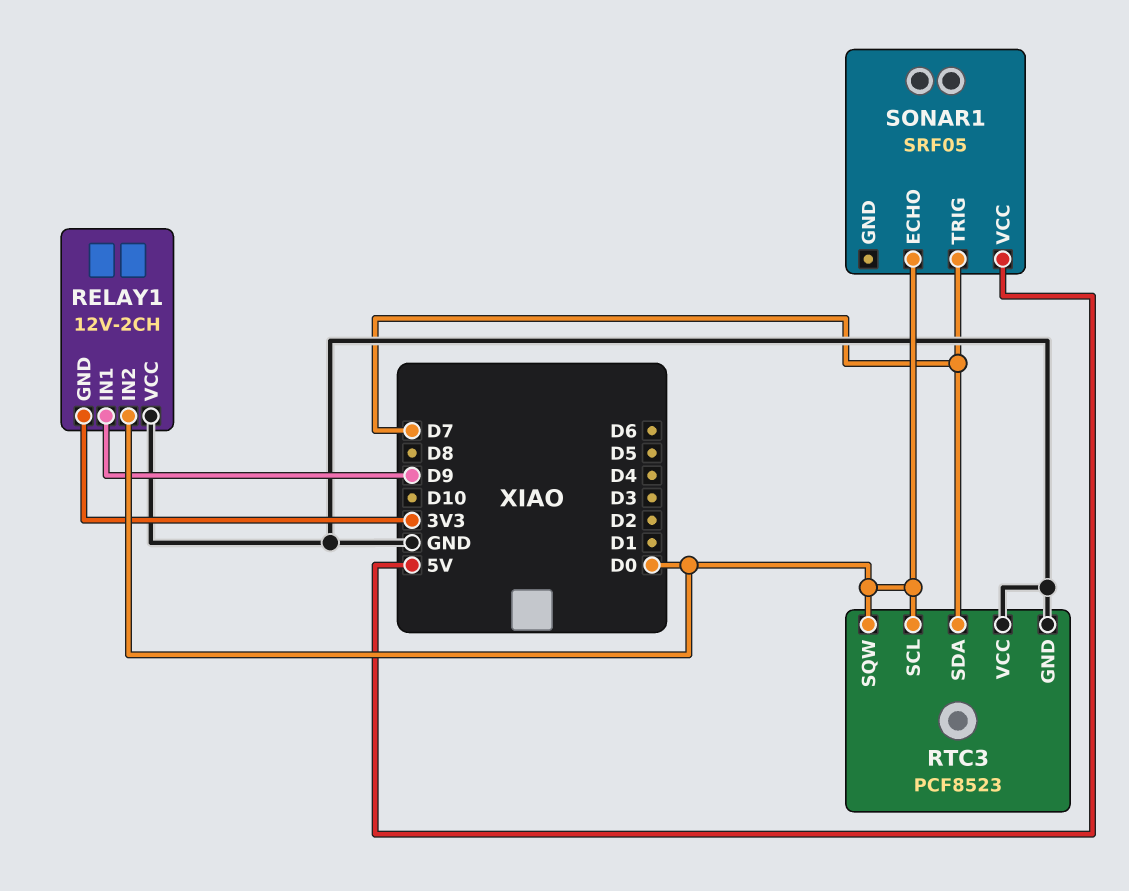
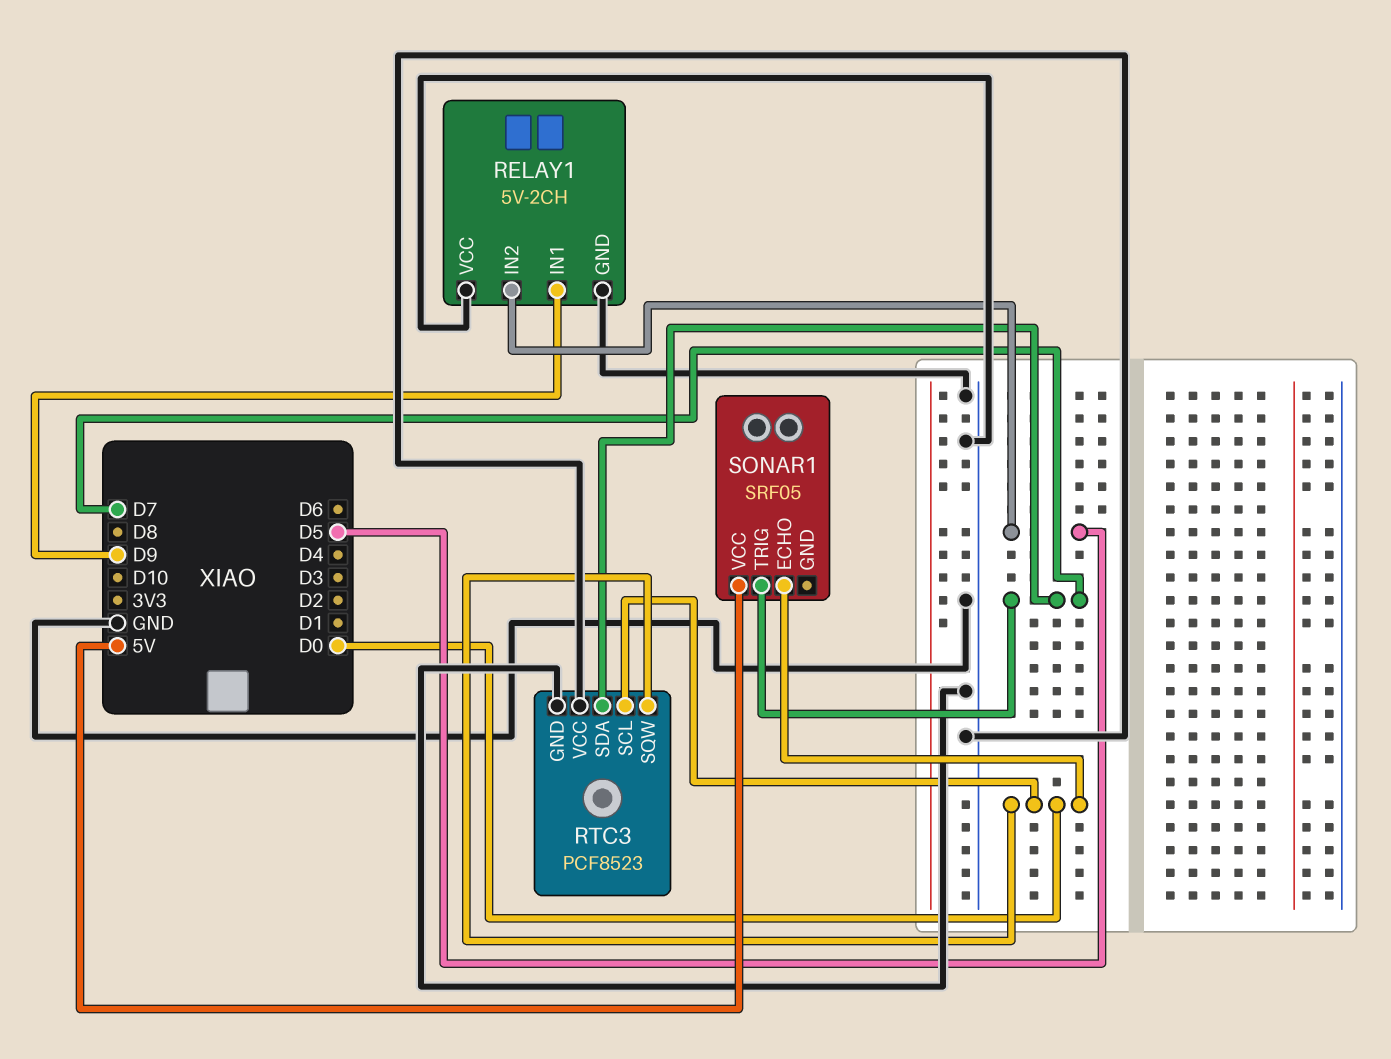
RELAY1: 12V-2CH -> 5V-2CH
RELAY1 pin GND: 3V3 -> GND
RELAY1 pin IN2: D0 -> D5

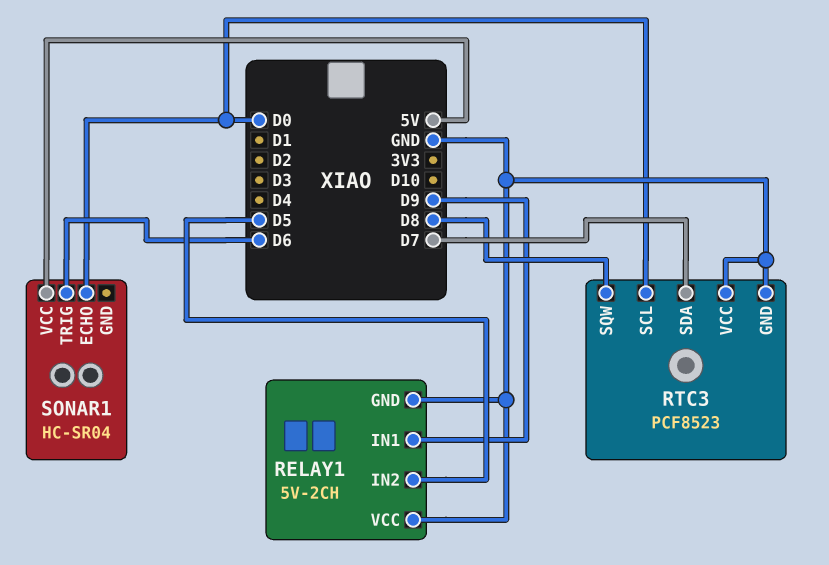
RTC3 pin SQW: D0 -> D8
SONAR1: SRF05 -> HC-SR04
SONAR1 pin TRIG: D7 -> D6

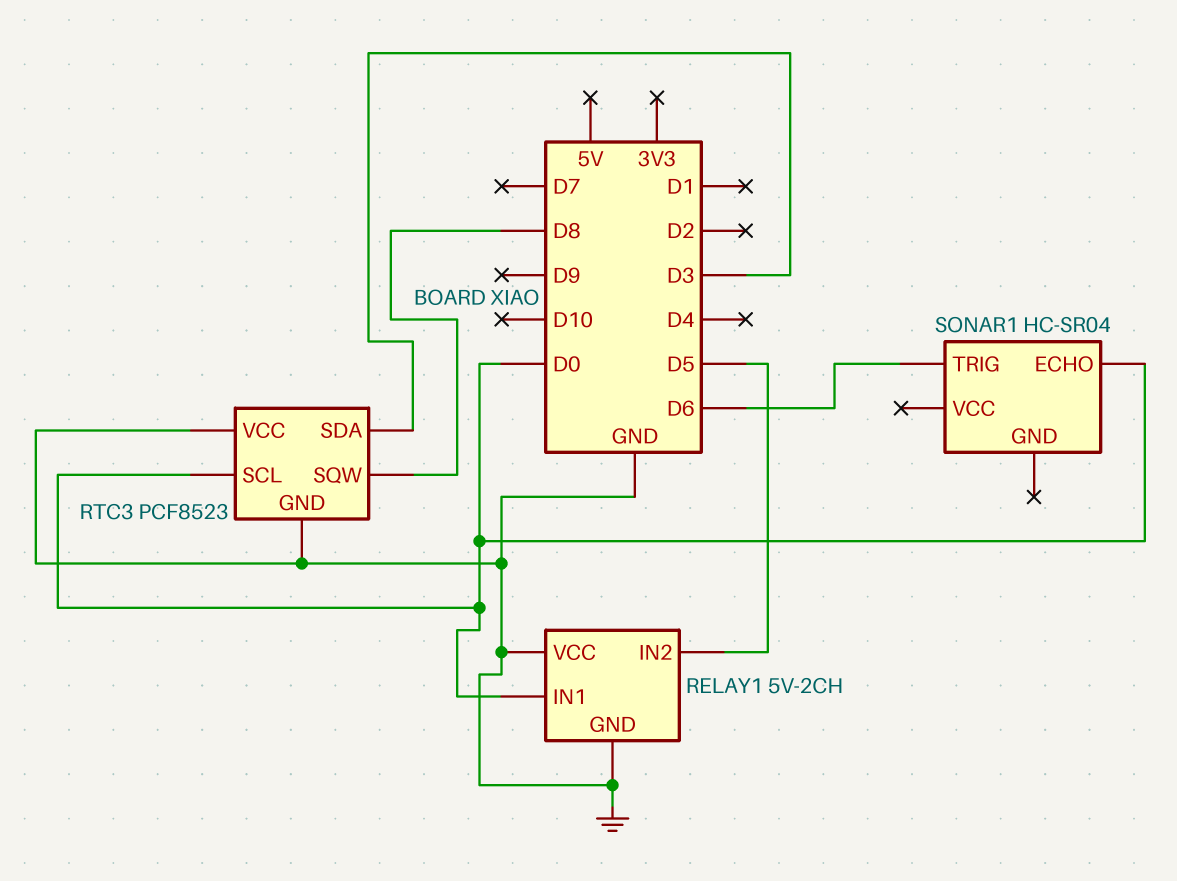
RELAY1 pin IN1: D9 -> D0
RTC3 pin SDA: D7 -> D3
SONAR1 pin VCC: 5V -> none

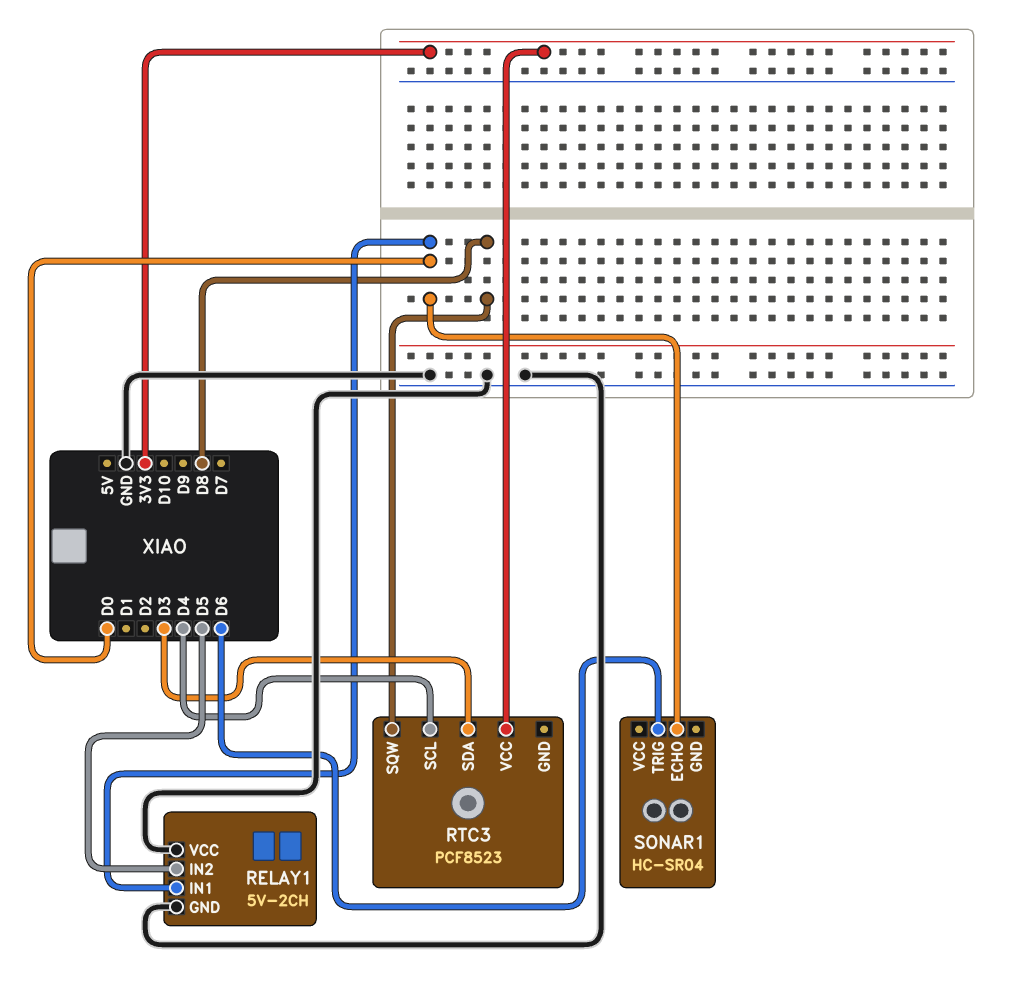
RTC3 pin GND: GND -> none
RTC3 pin SCL: D0 -> D4
RTC3 pin VCC: GND -> 3V3

